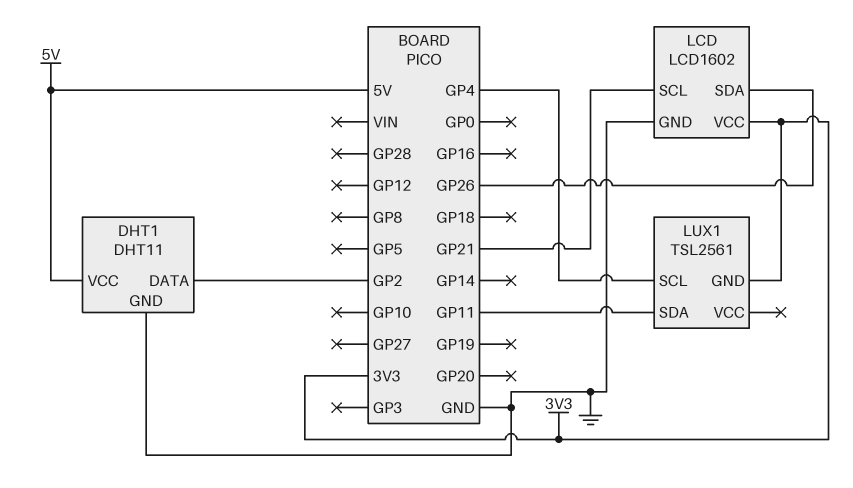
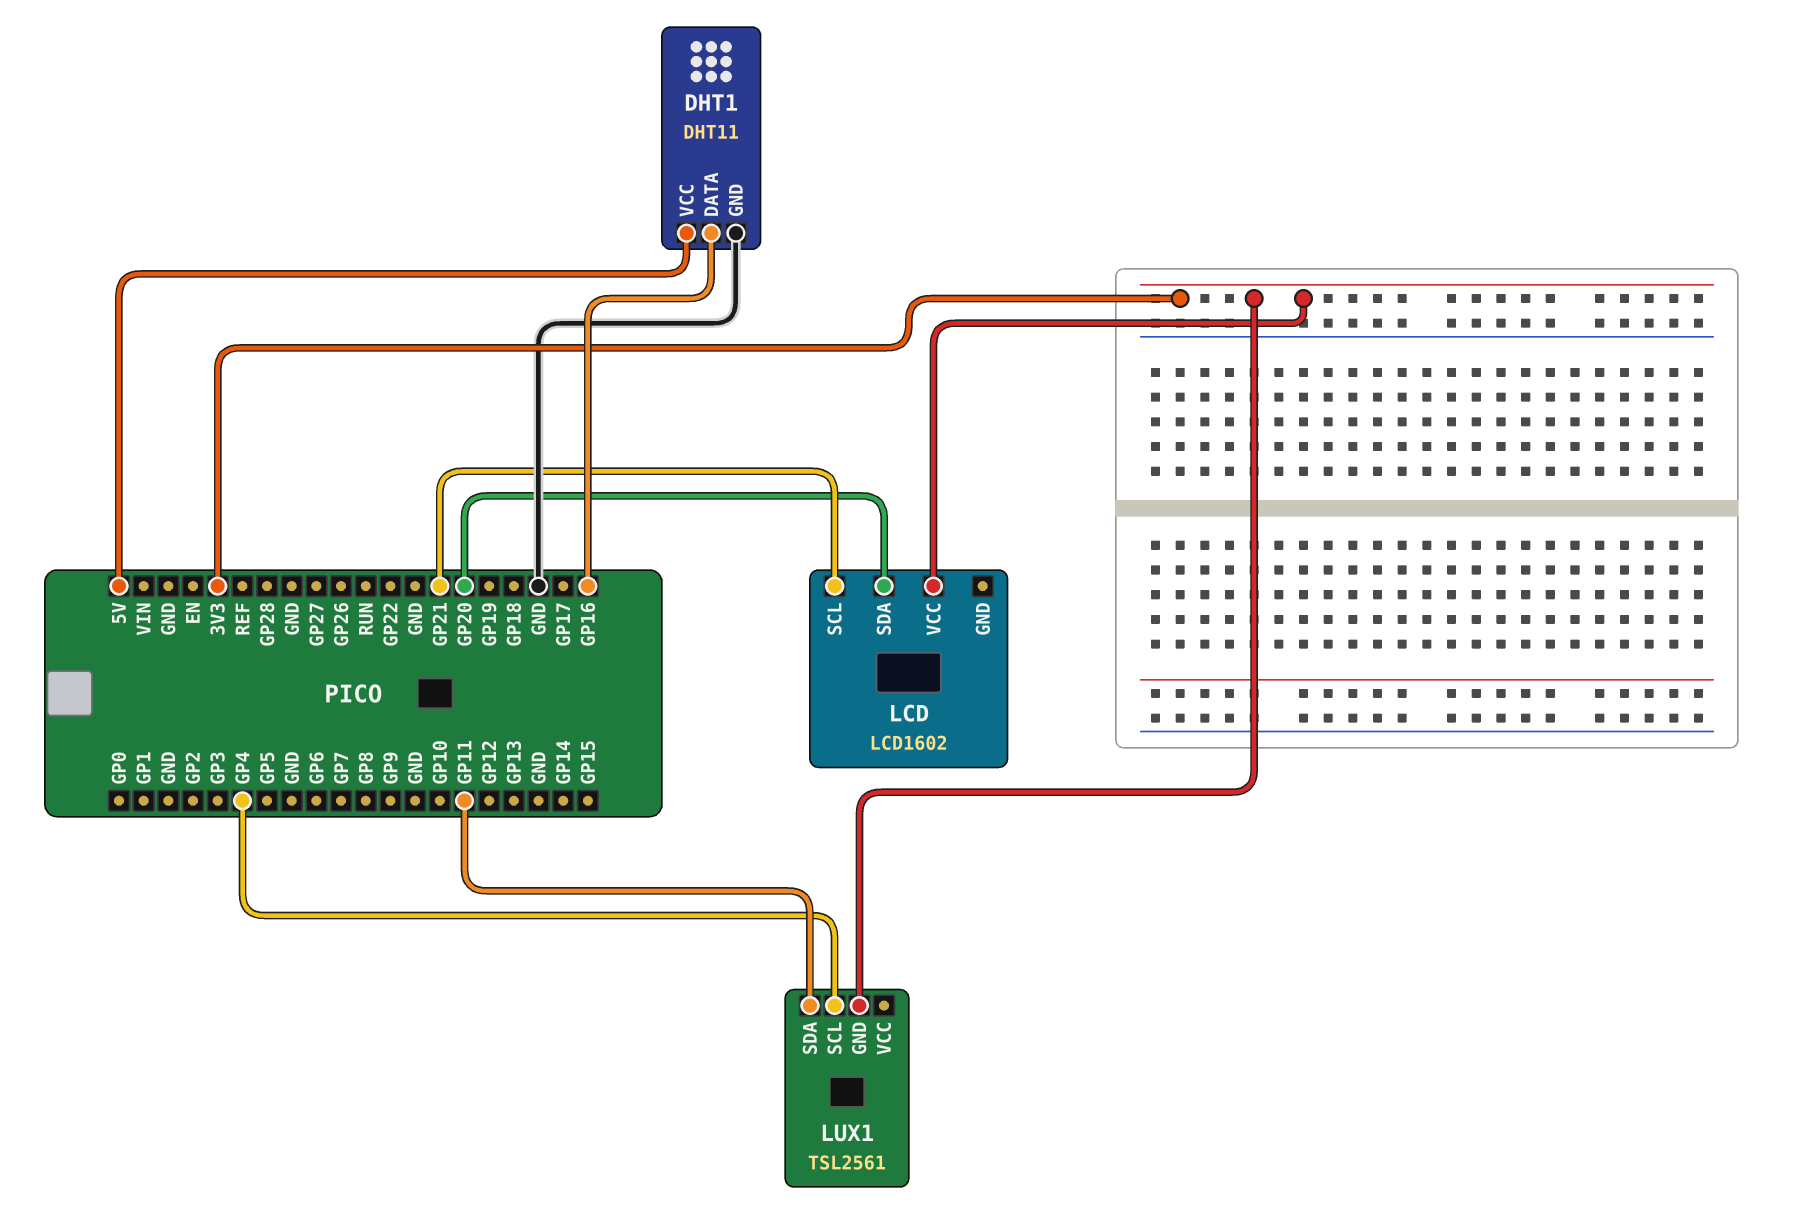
DHT1 pin DATA: GP2 -> GP16
LCD pin GND: GND -> none
LCD pin SDA: GP26 -> GP20

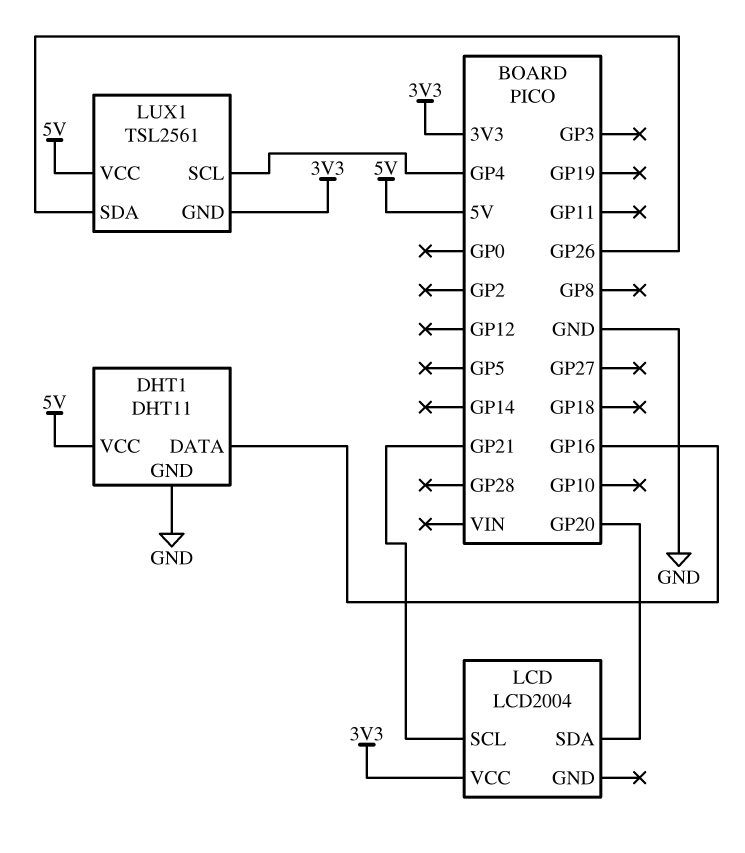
LCD: LCD1602 -> LCD2004
LUX1 pin SDA: GP11 -> GP26
LUX1 pin VCC: none -> 5V

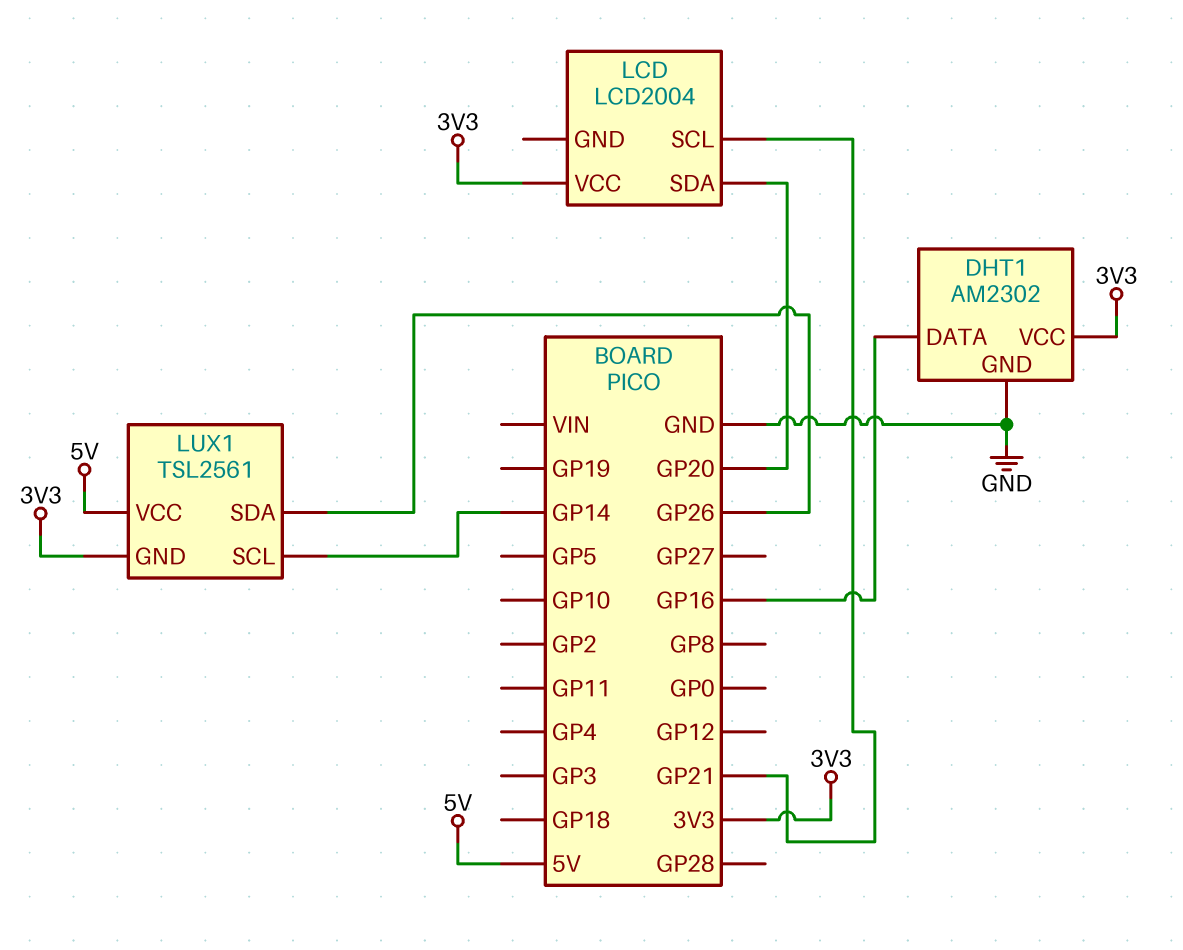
DHT1: DHT11 -> AM2302
DHT1 pin VCC: 5V -> 3V3
LUX1 pin SCL: GP4 -> GP14

